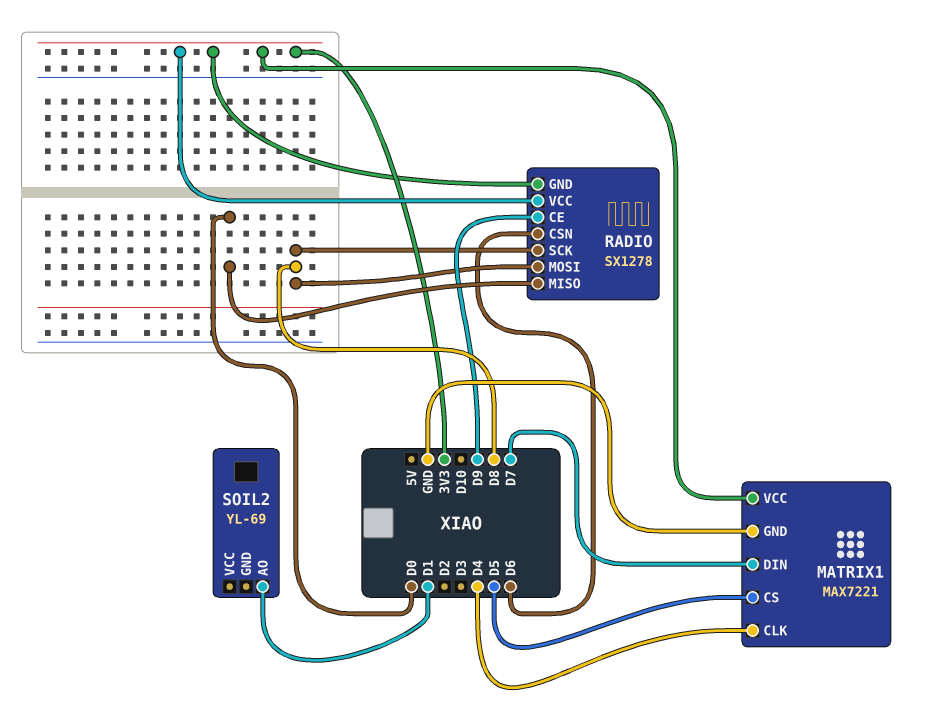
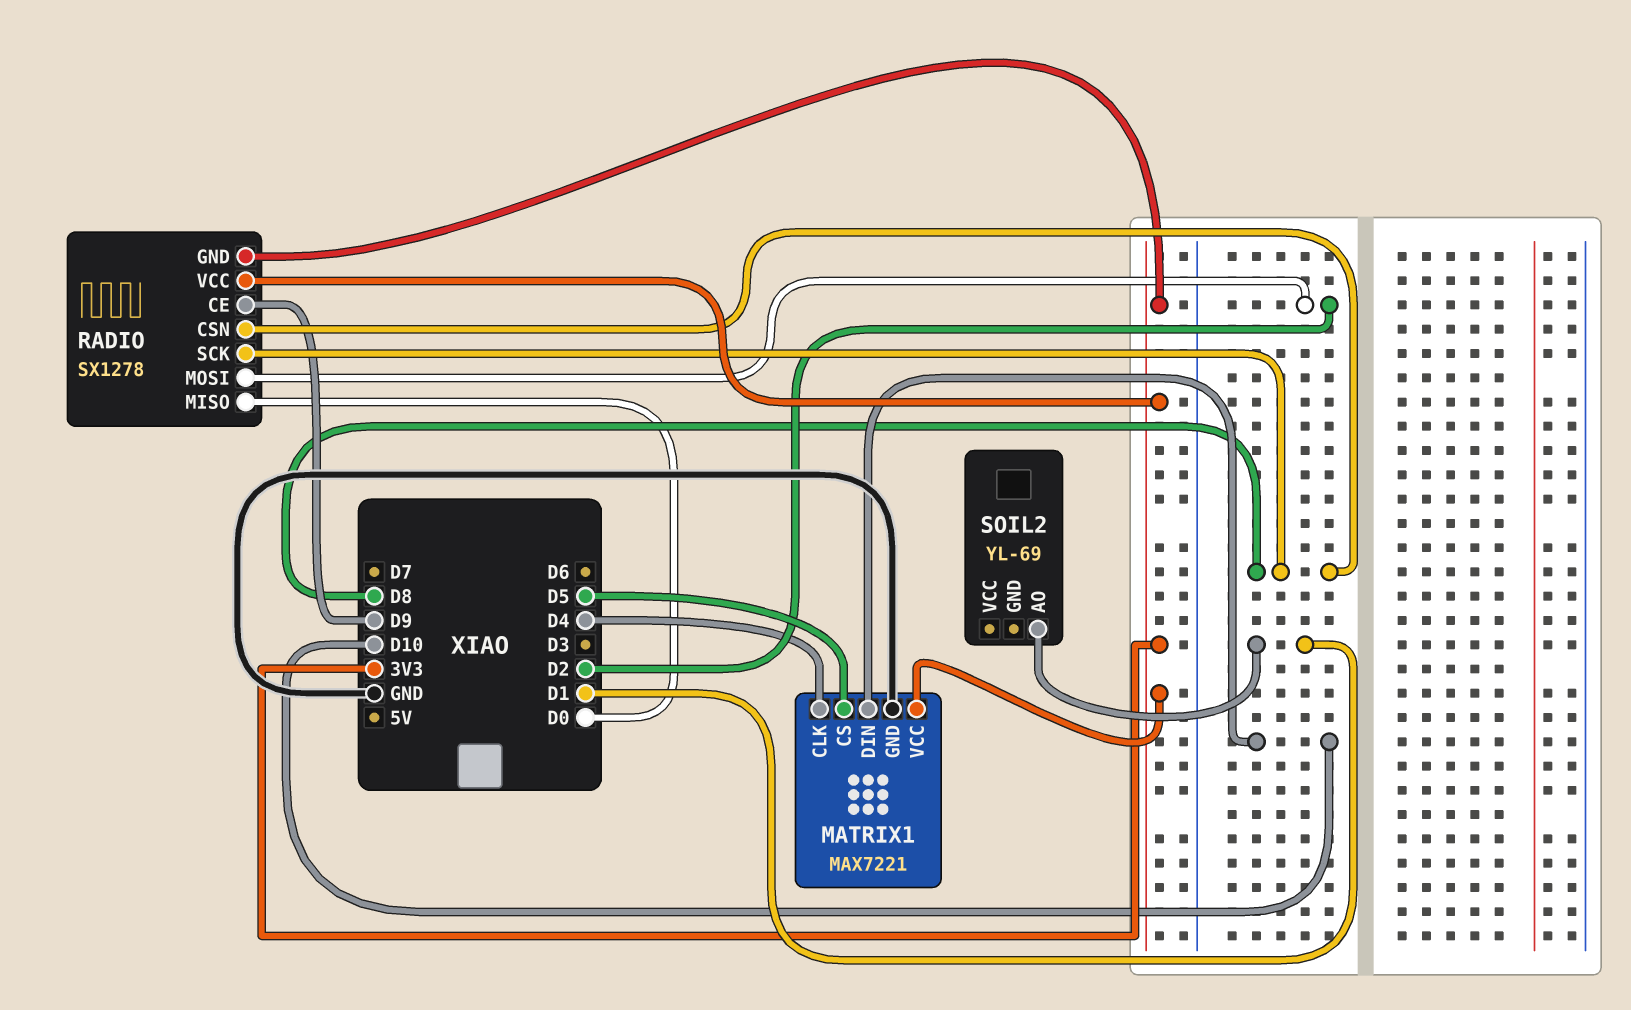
MATRIX1 pin DIN: D7 -> D10
RADIO pin CSN: D6 -> D8
RADIO pin MOSI: D8 -> D2

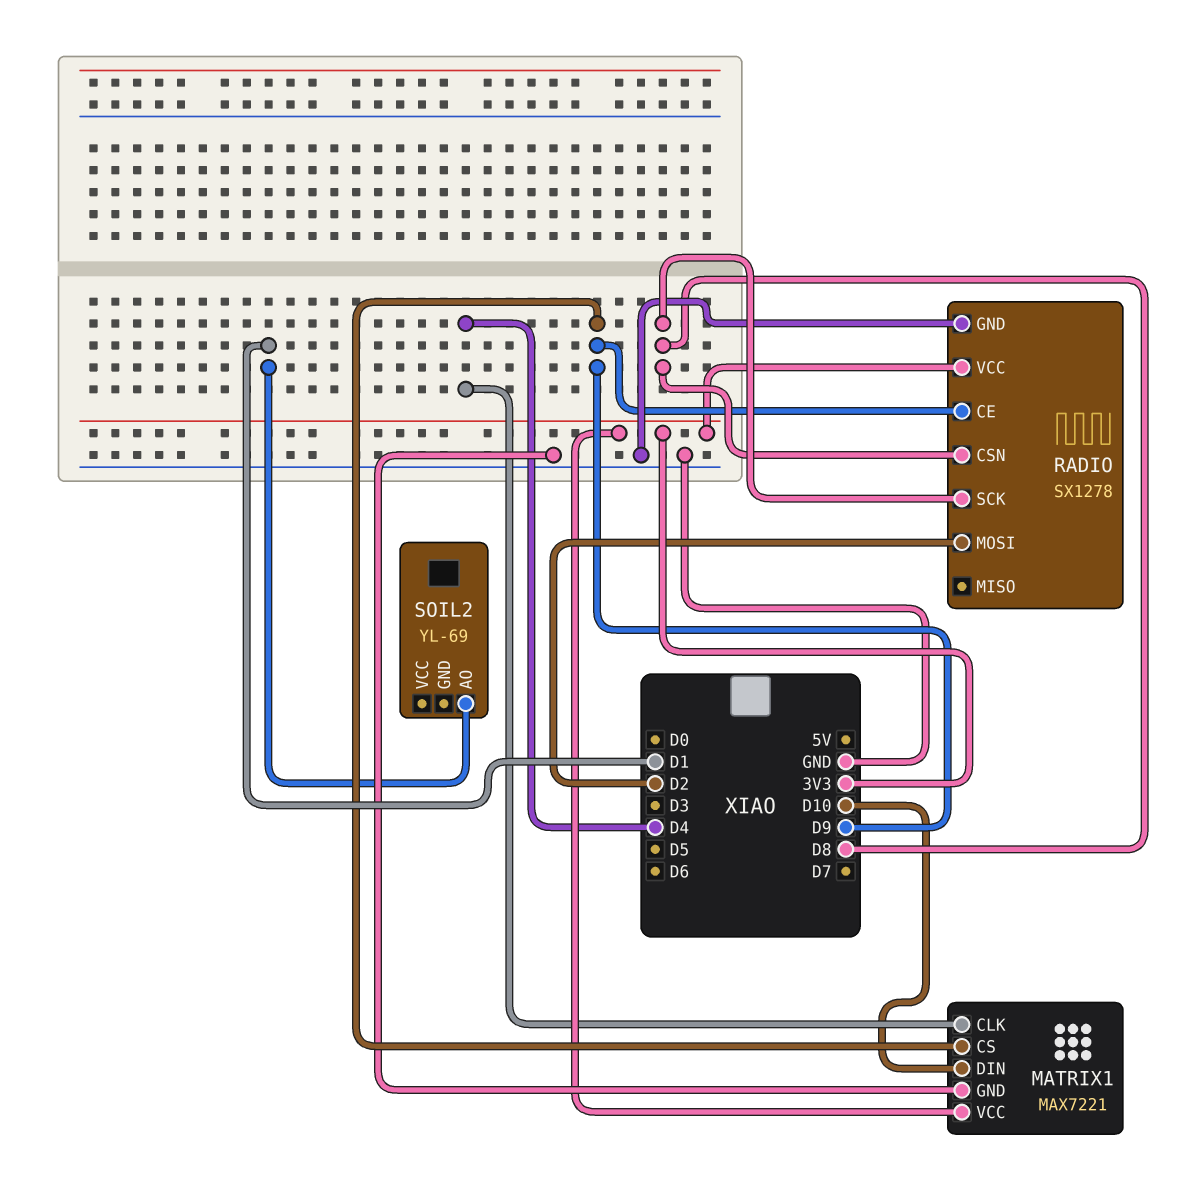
MATRIX1 pin CS: D5 -> D9
RADIO pin GND: 3V3 -> GND
RADIO pin MISO: D0 -> none

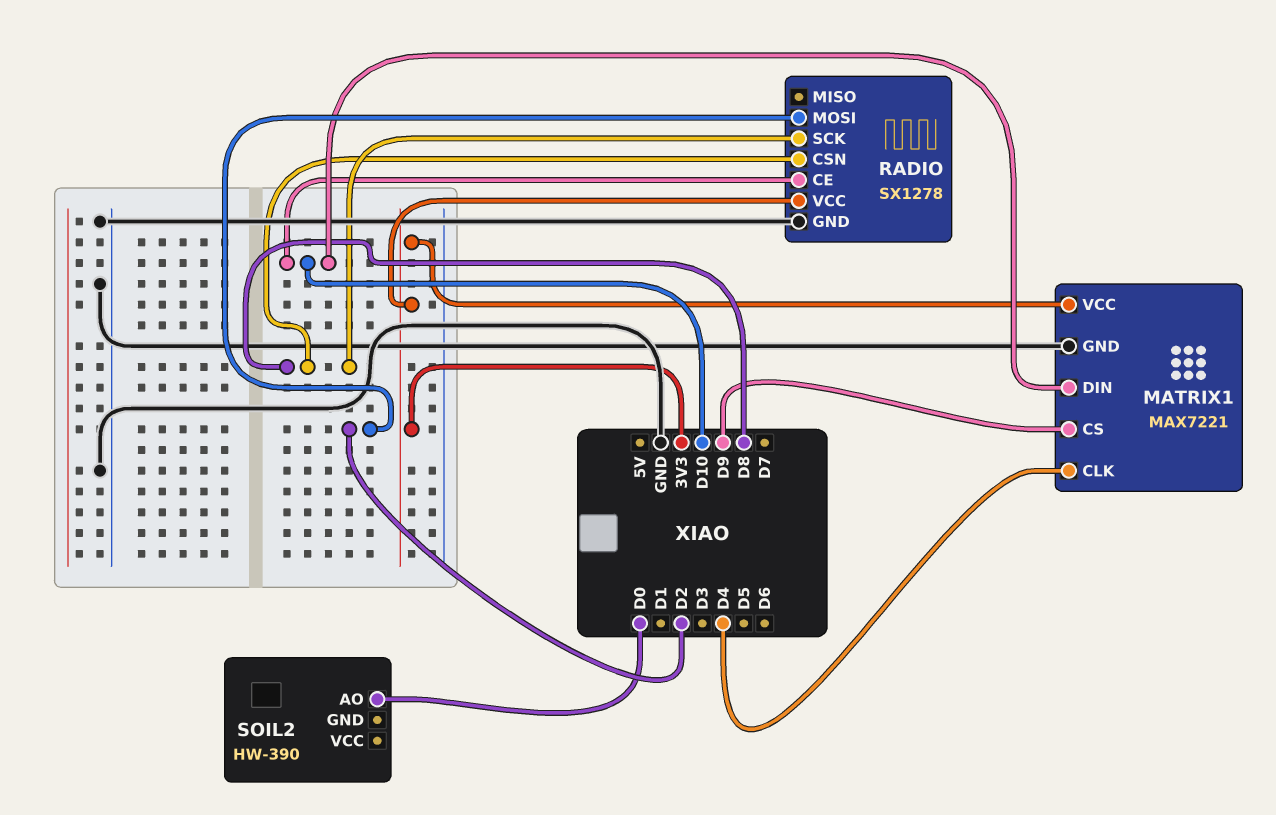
RADIO pin CE: D9 -> D10
SOIL2: YL-69 -> HW-390
SOIL2 pin AO: D1 -> D0

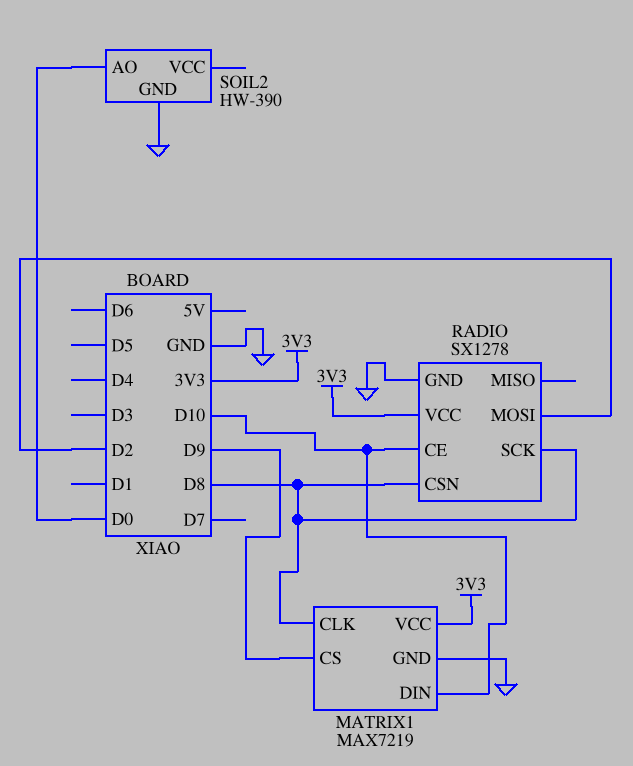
MATRIX1: MAX7221 -> MAX7219
MATRIX1 pin CLK: D4 -> D8
SOIL2 pin GND: none -> GND

